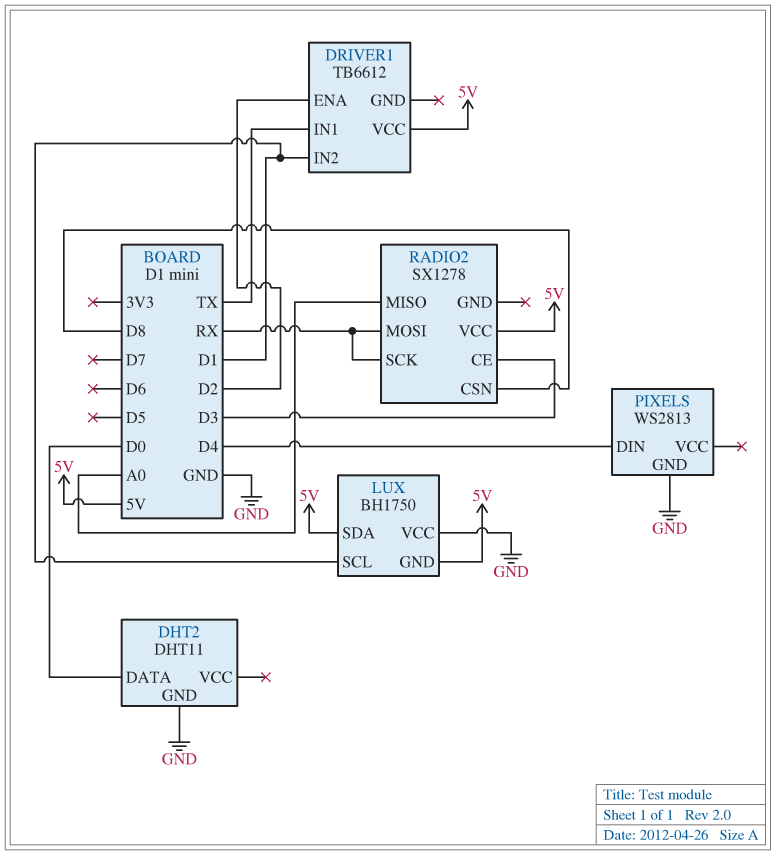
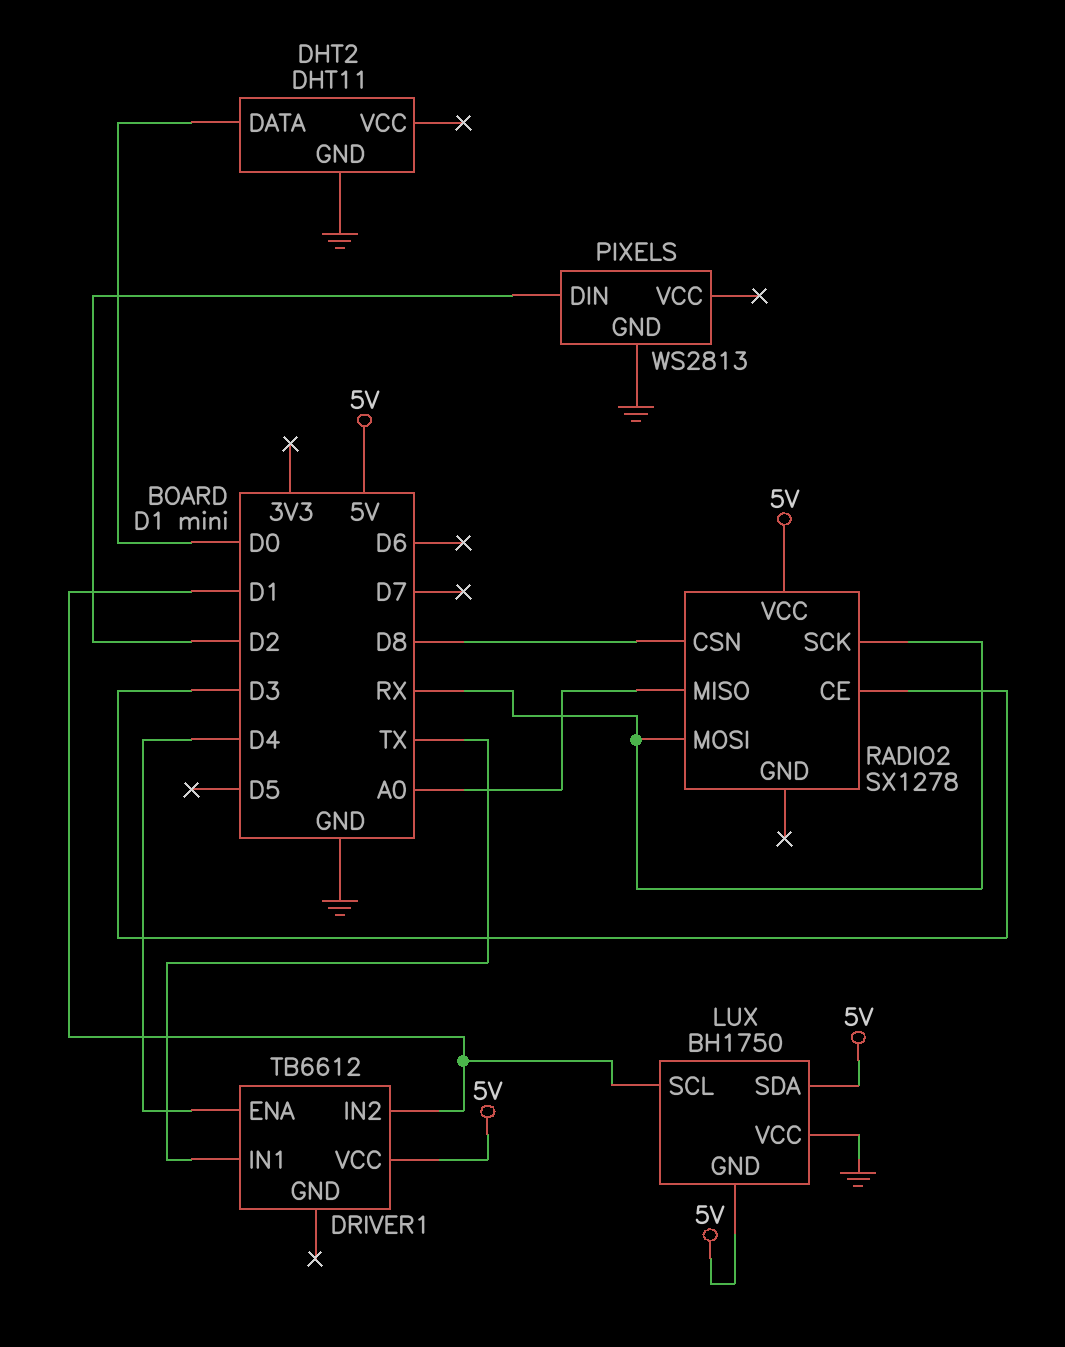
DRIVER1 pin ENA: D2 -> D4
PIXELS pin DIN: D4 -> D2

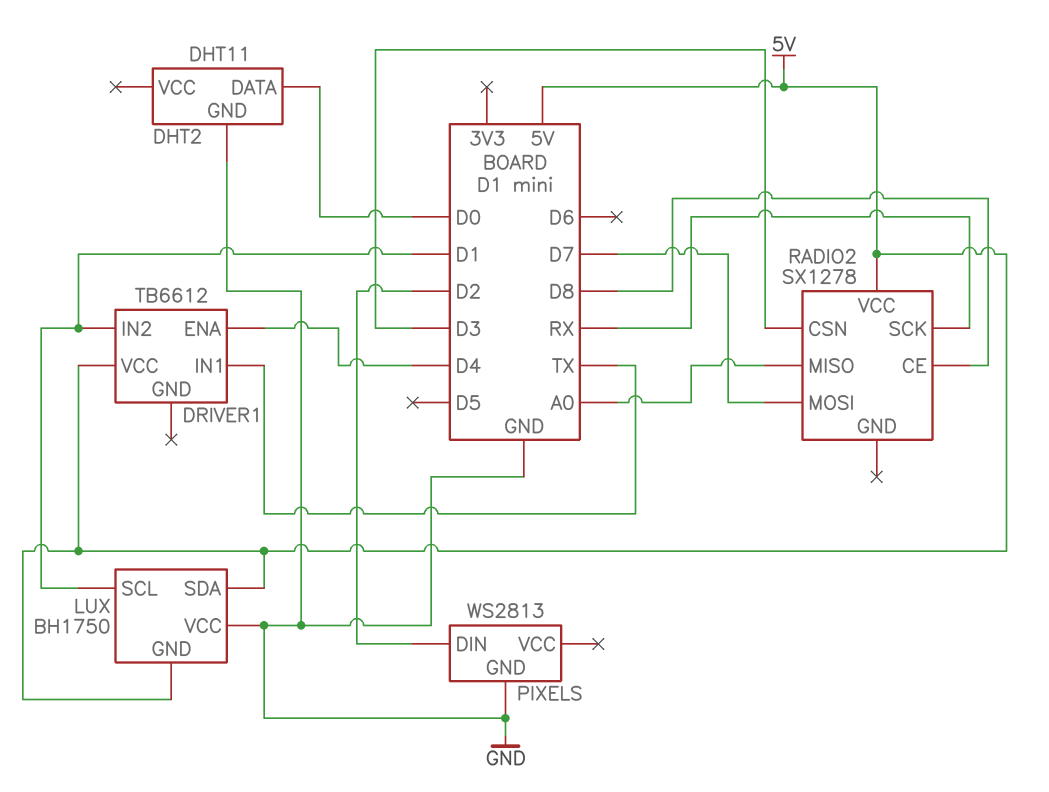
RADIO2 pin CE: D3 -> D8
RADIO2 pin CSN: D8 -> D3
RADIO2 pin MOSI: RX -> D7

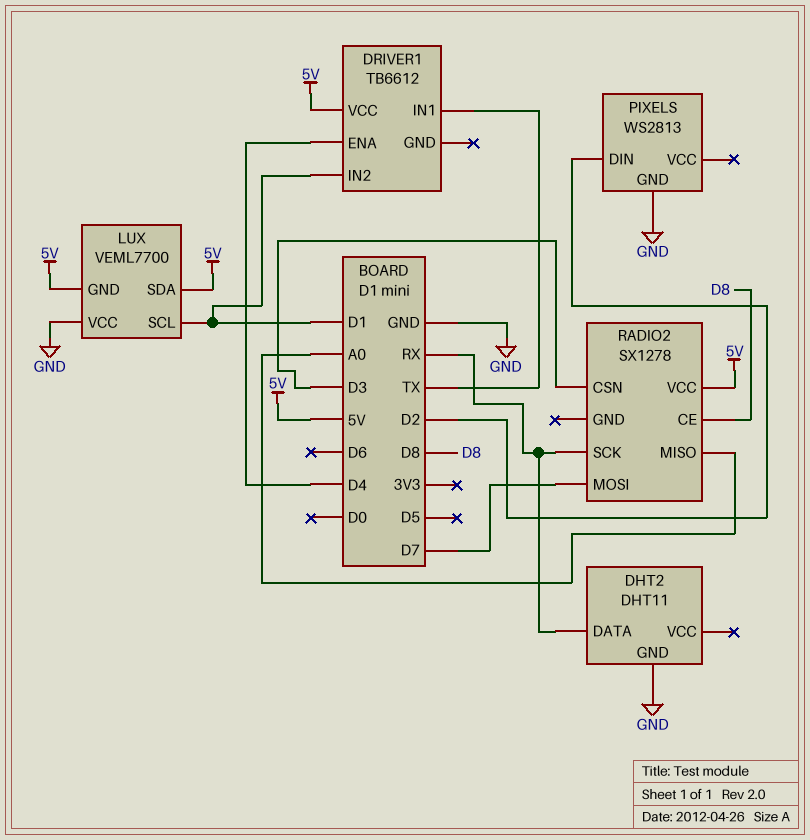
DHT2 pin DATA: D0 -> RX
LUX: BH1750 -> VEML7700

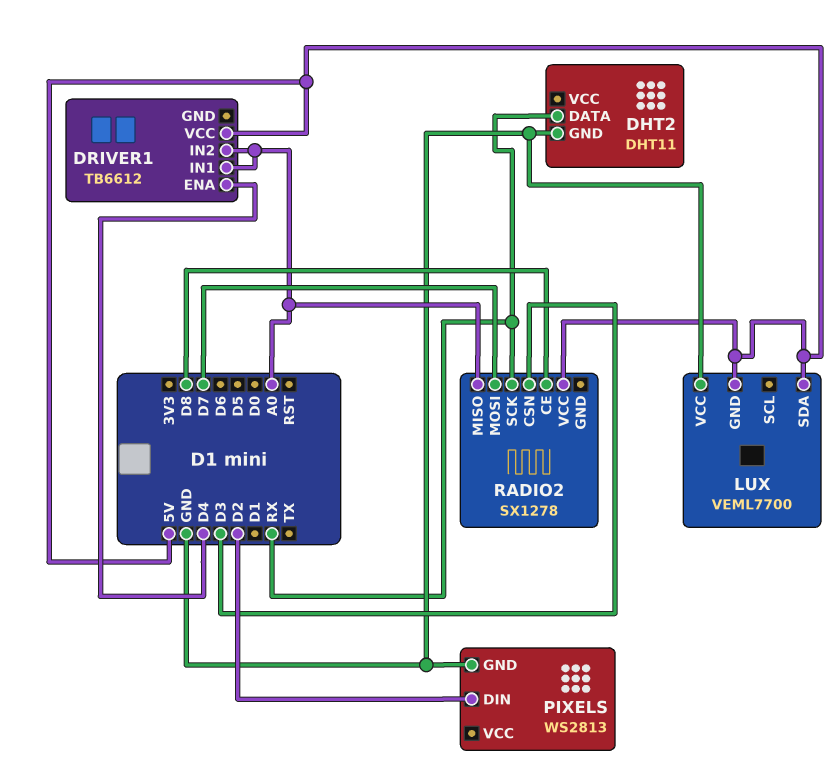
DRIVER1 pin IN1: TX -> A0
DRIVER1 pin IN2: D1 -> A0
LUX pin SCL: D1 -> none

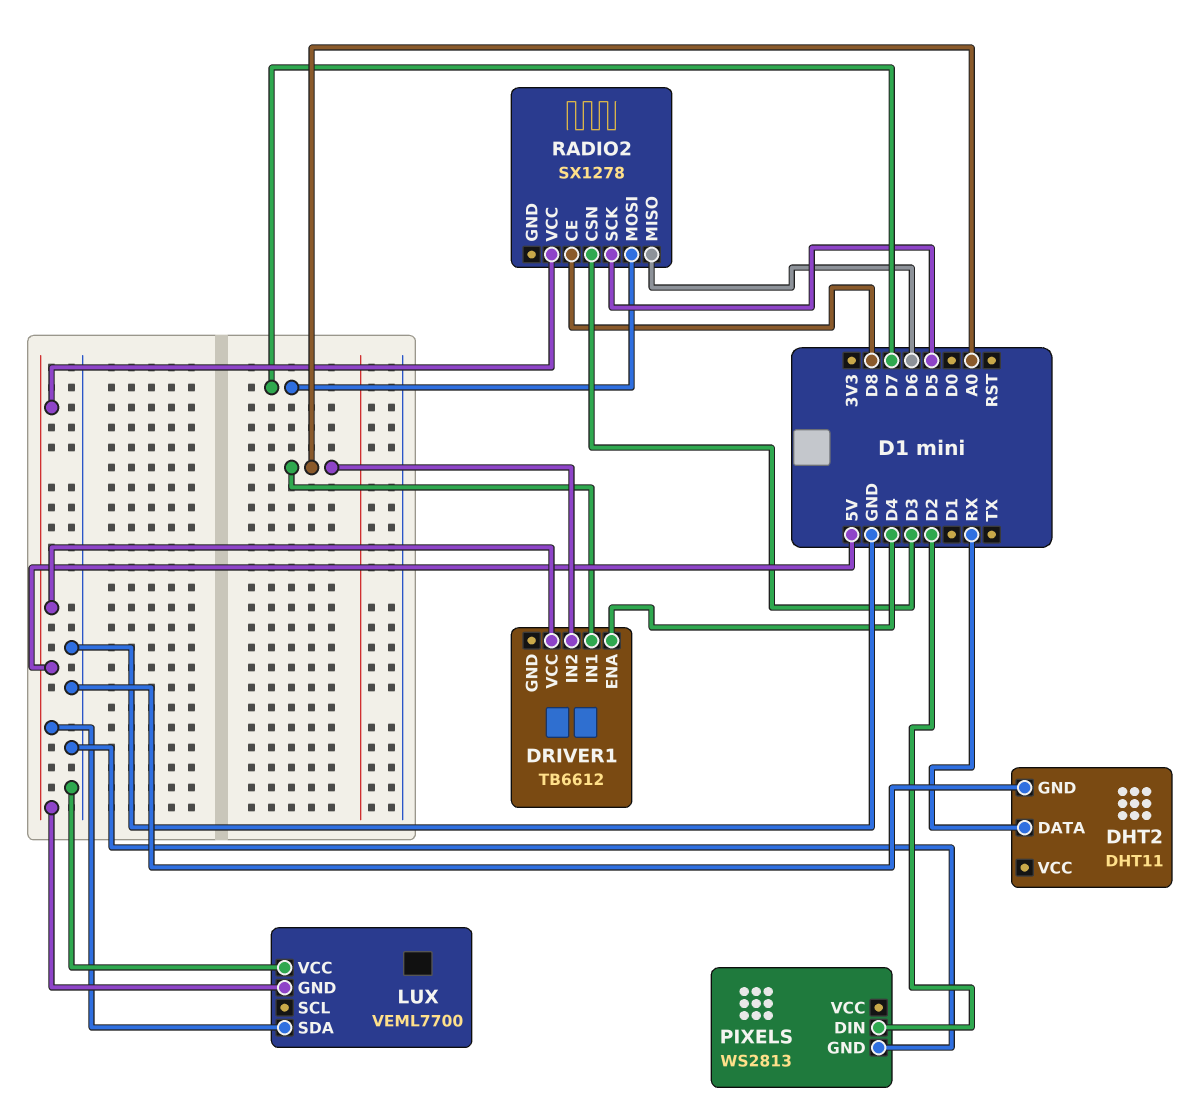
RADIO2 pin MISO: A0 -> D6
RADIO2 pin SCK: RX -> D5

